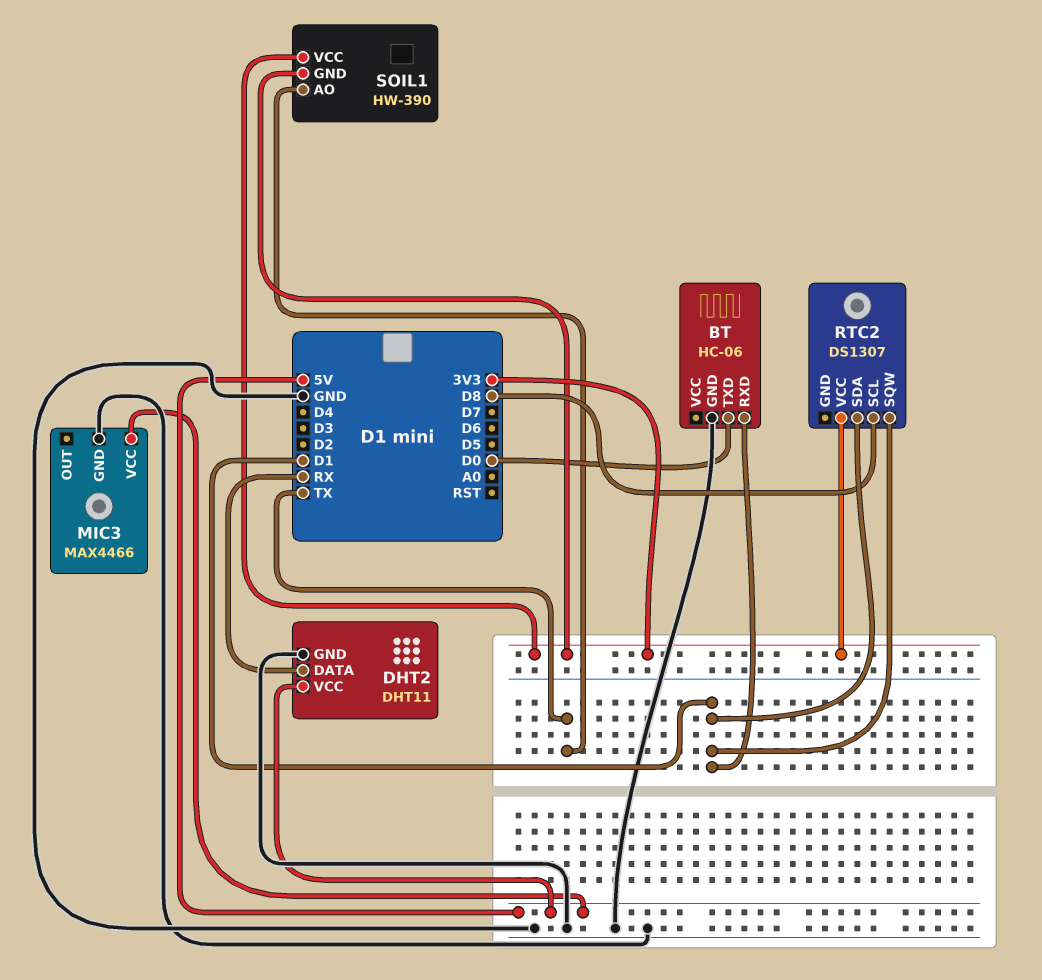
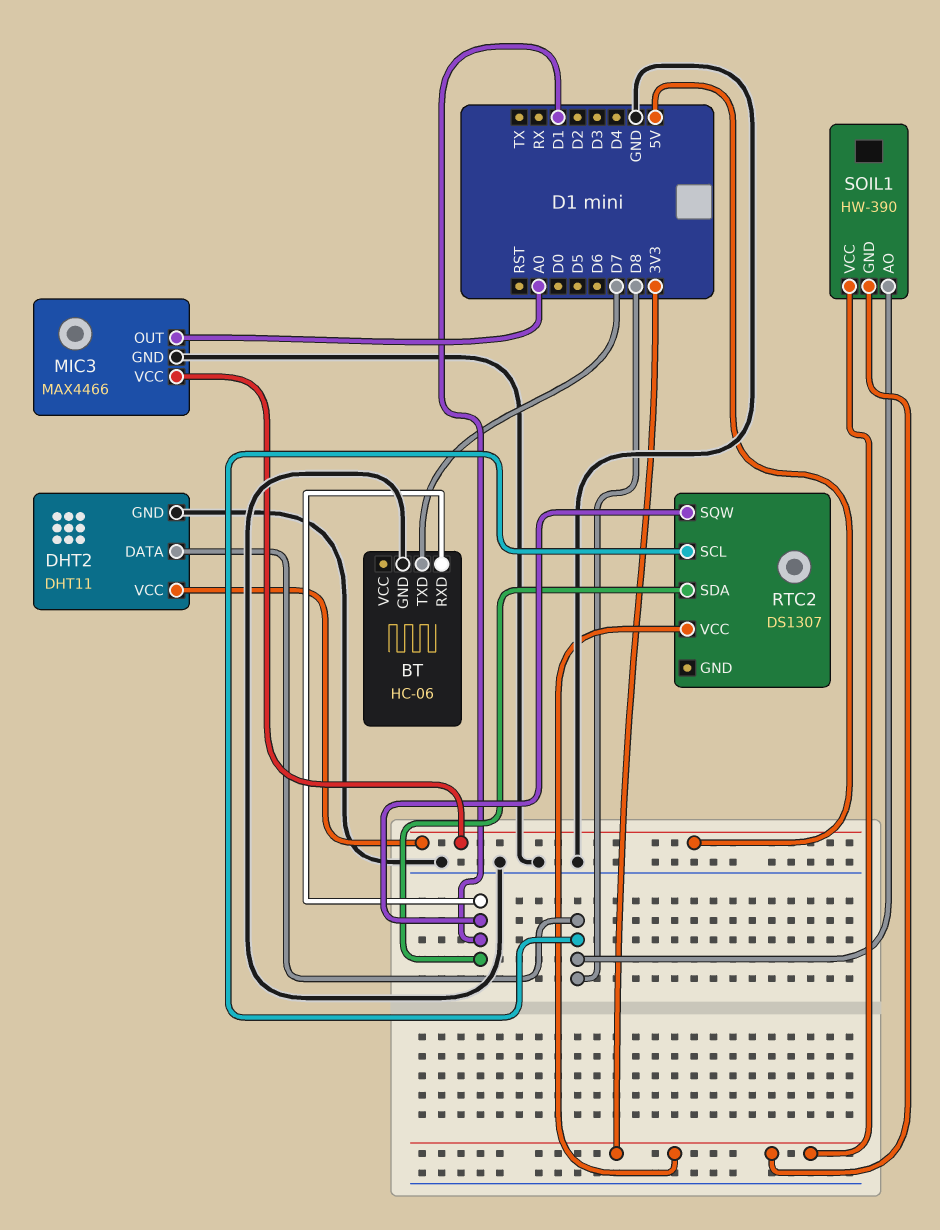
BT pin TXD: D0 -> D7
DHT2 pin DATA: RX -> D8
MIC3 pin OUT: none -> A0
SOIL1 pin AO: TX -> D8

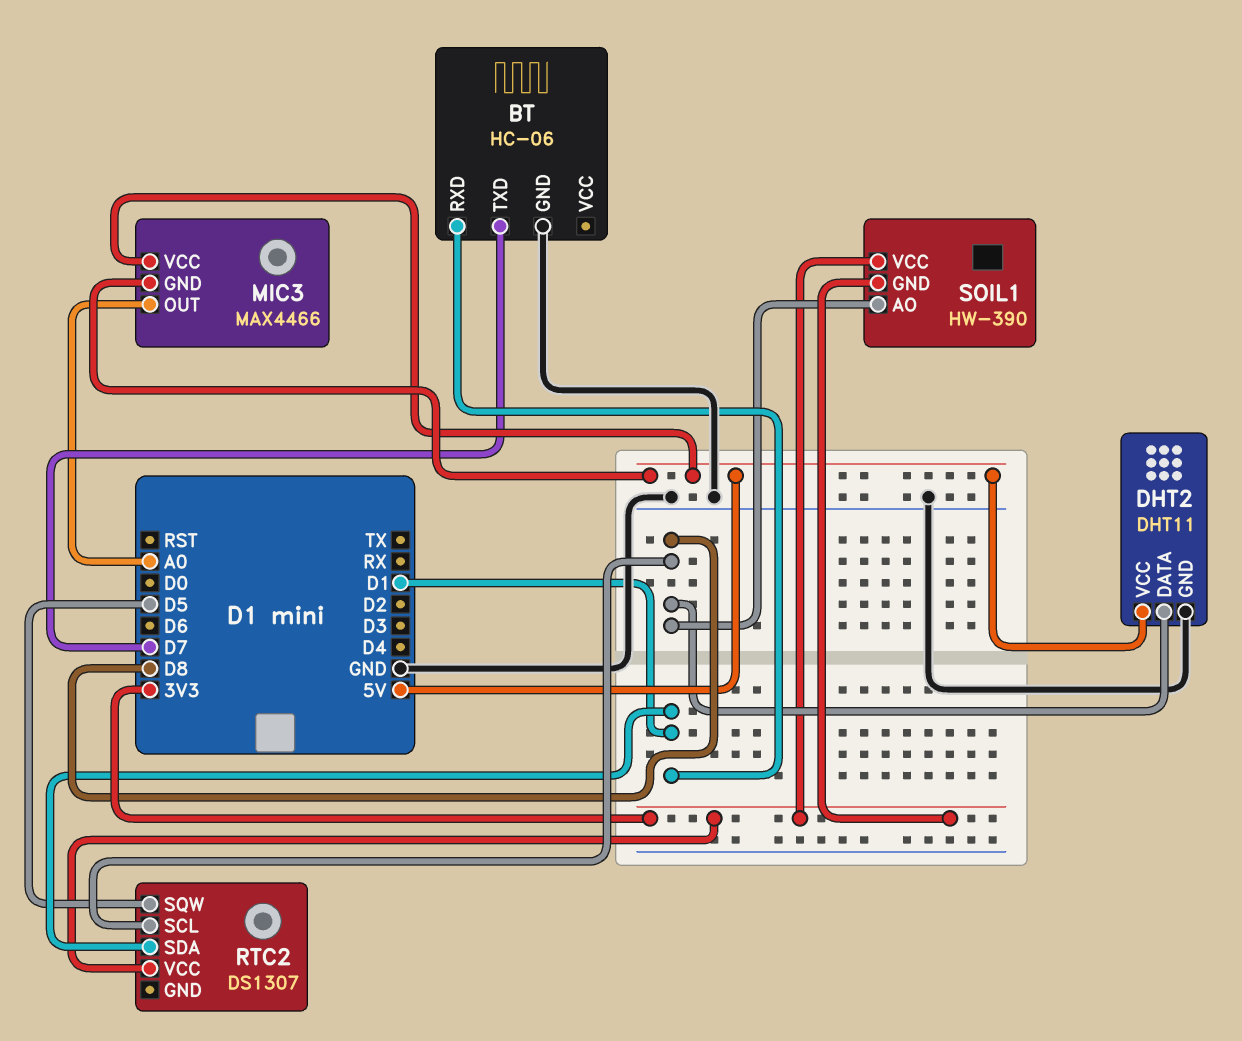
MIC3 pin GND: GND -> 5V
RTC2 pin SQW: D1 -> D5

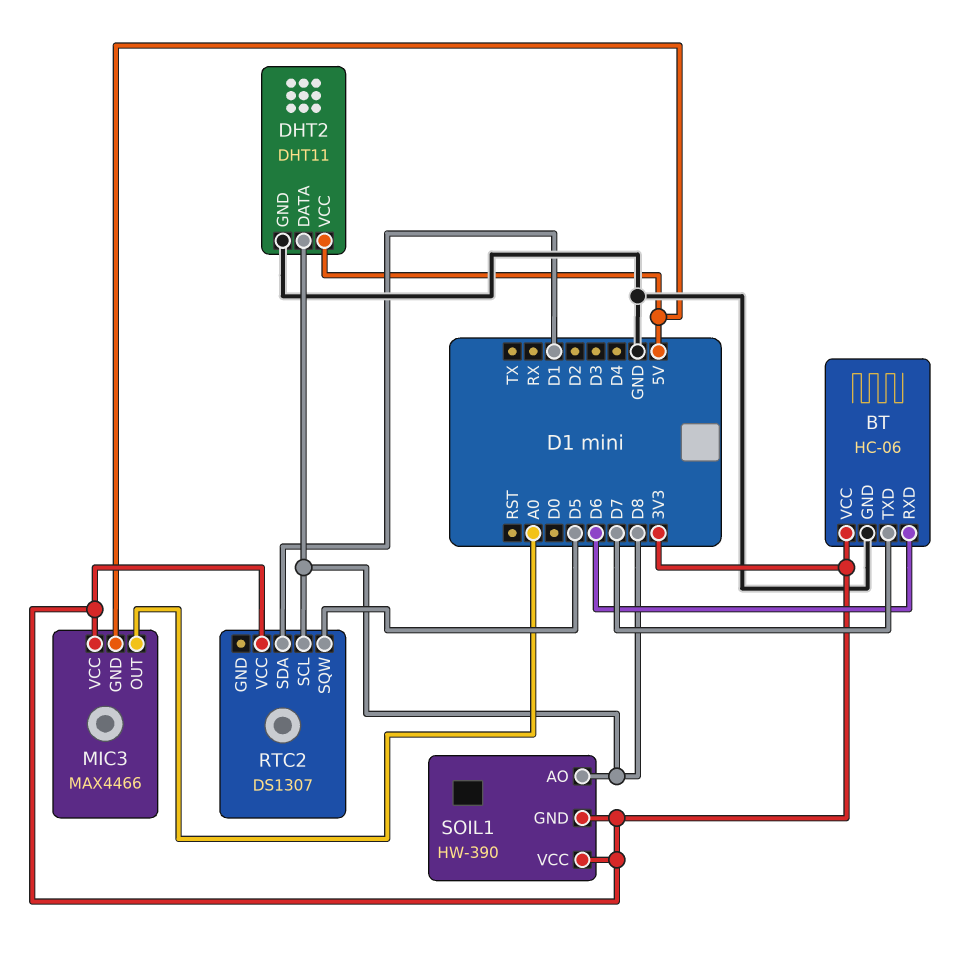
BT pin RXD: D1 -> D6
BT pin VCC: none -> 3V3
MIC3 pin VCC: 5V -> 3V3

